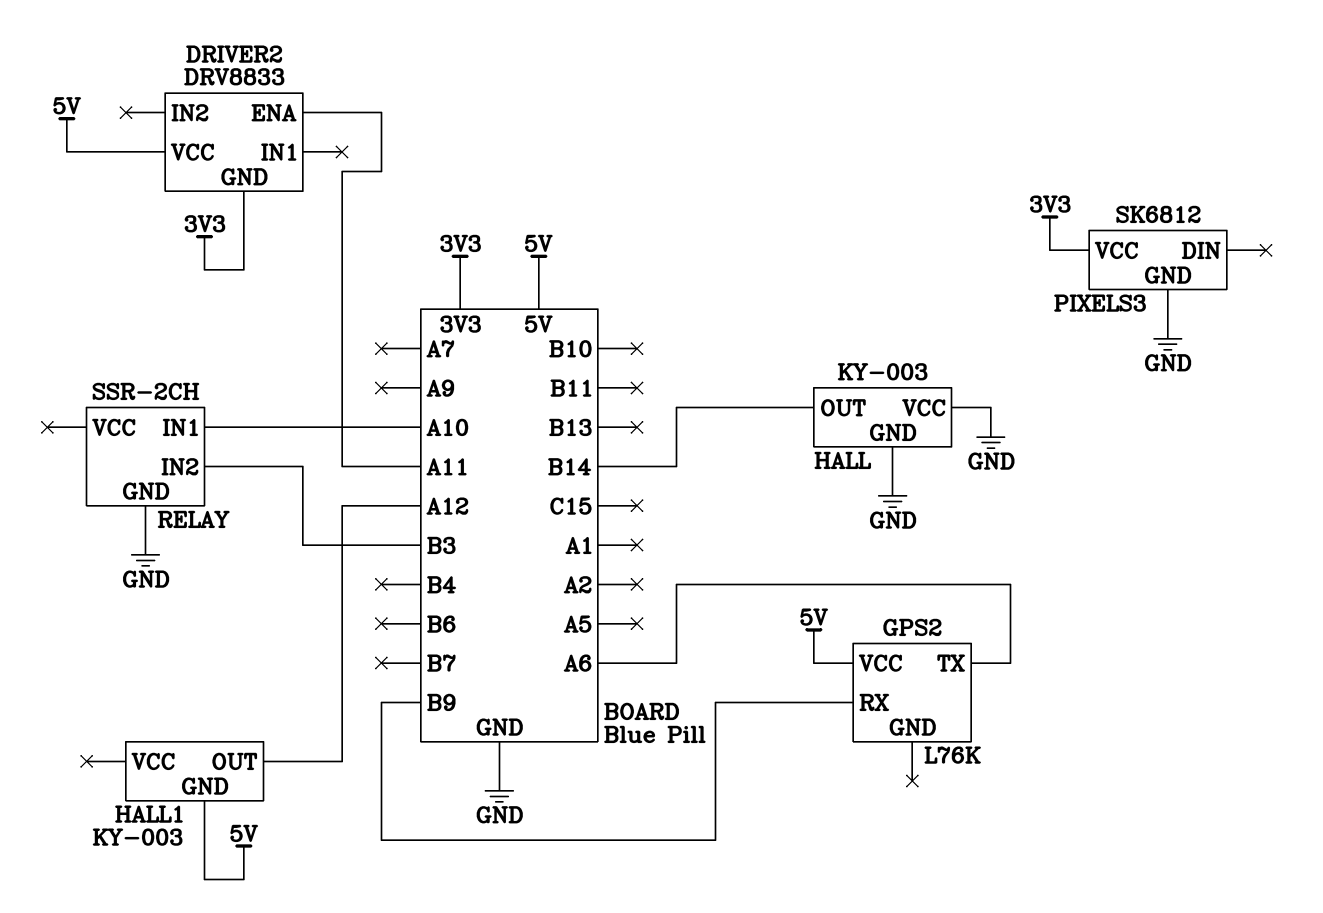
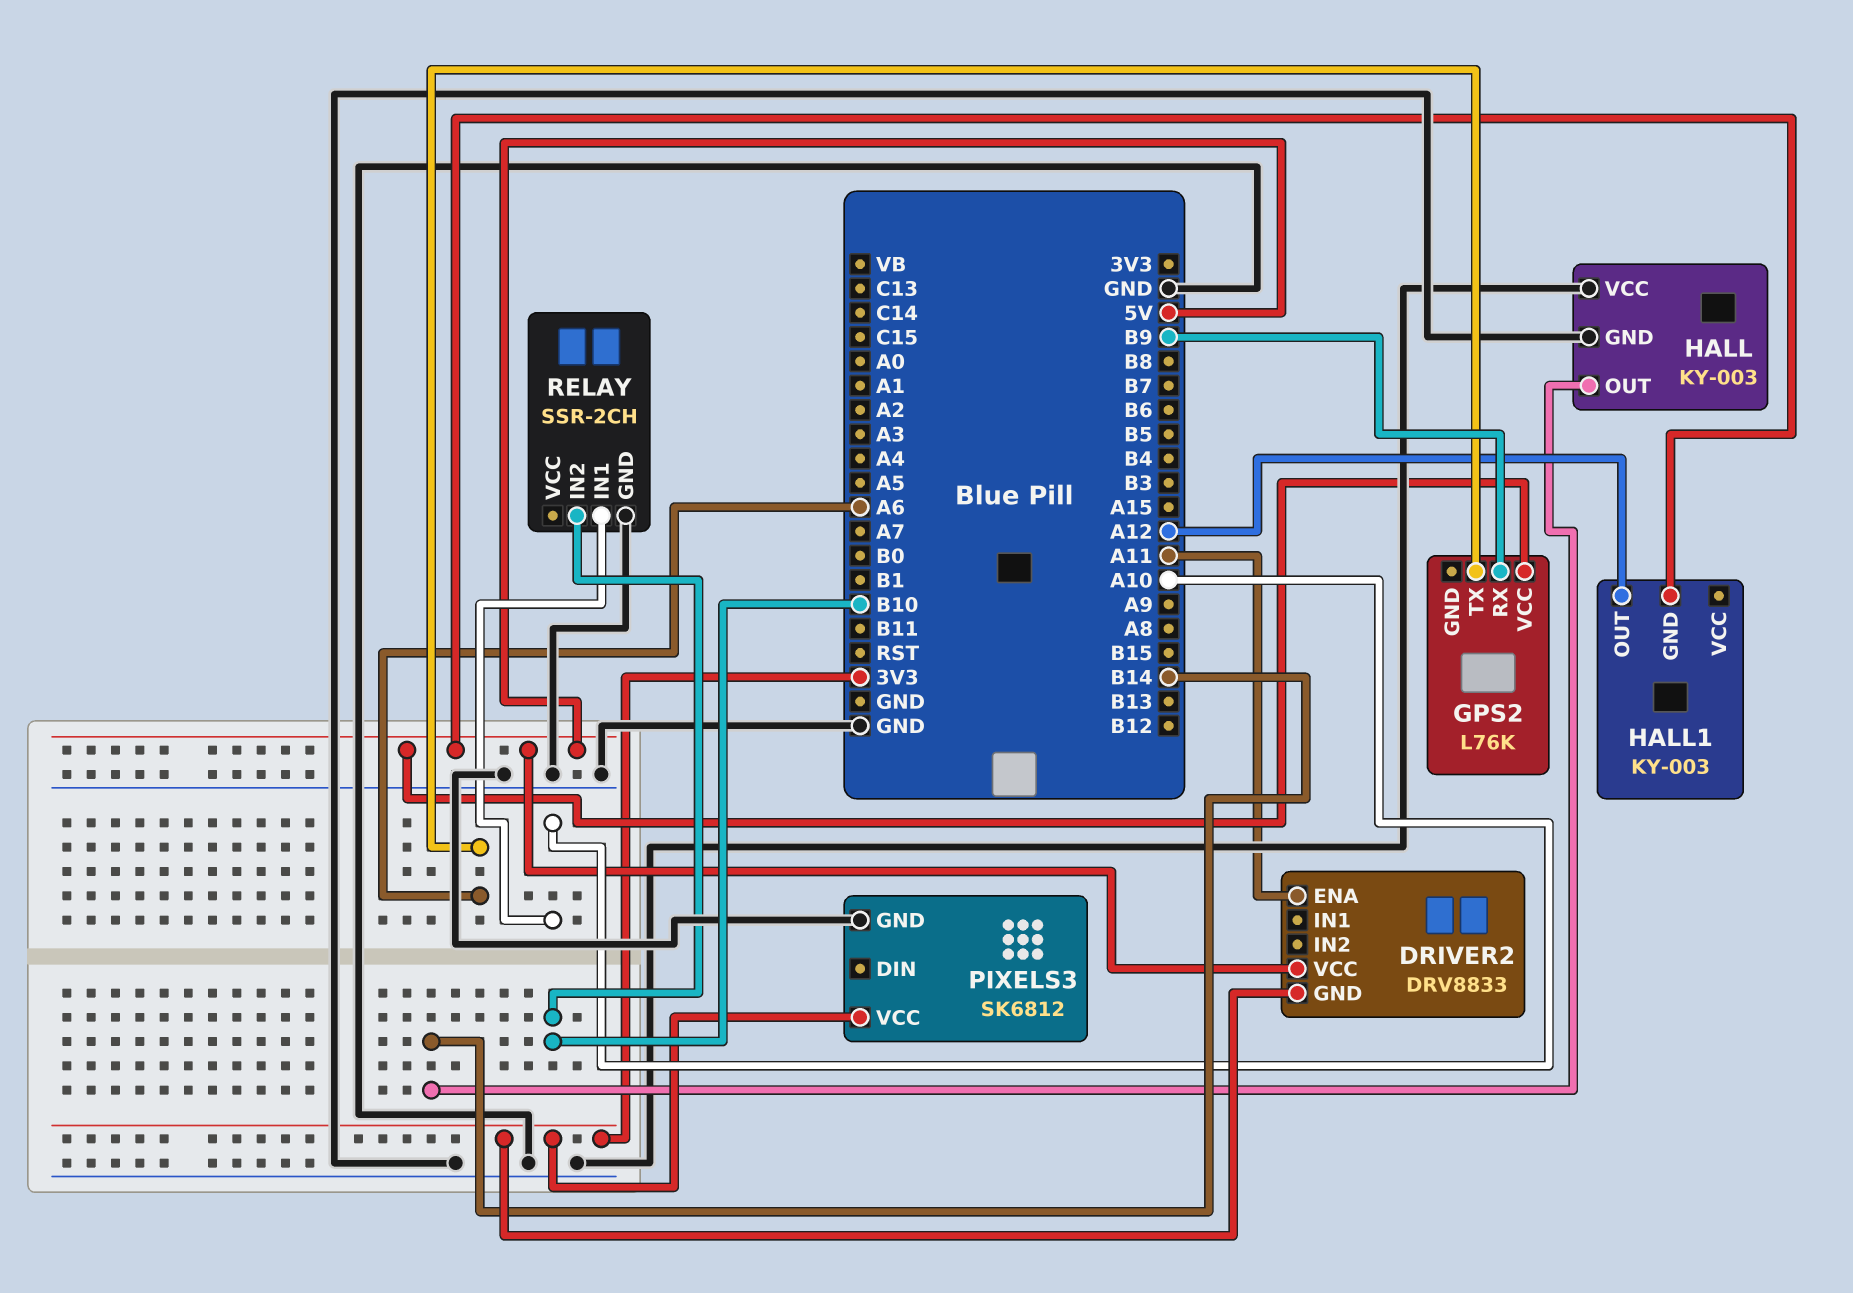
RELAY pin IN2: B3 -> B10

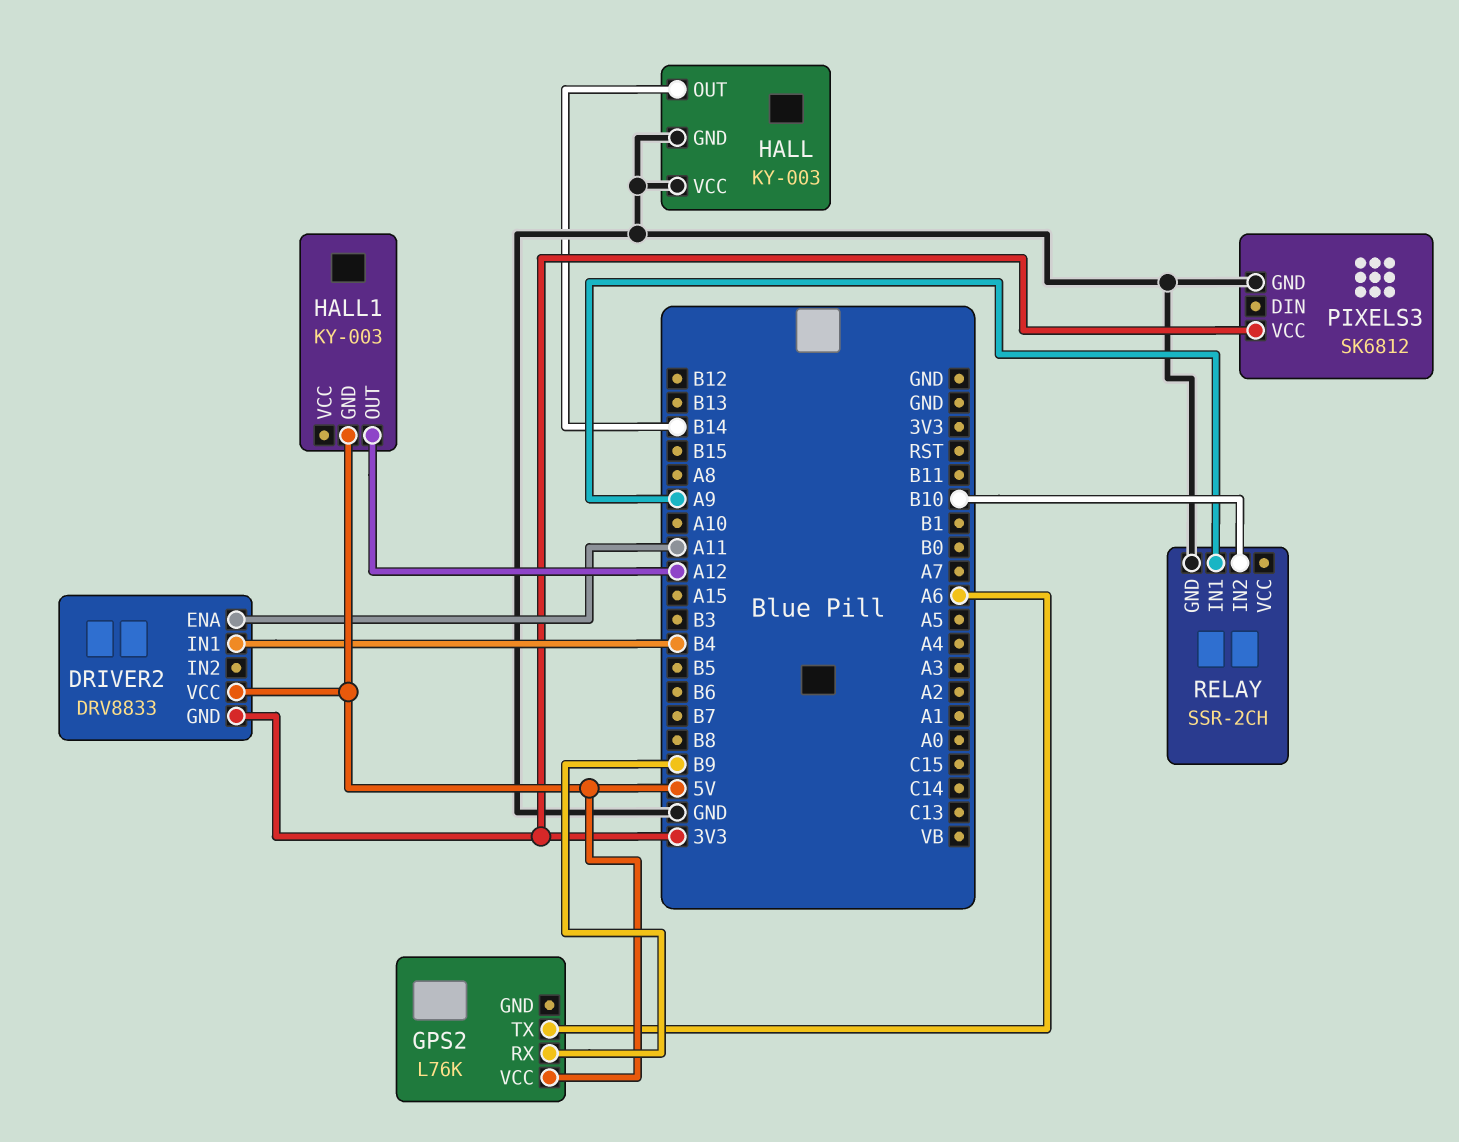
DRIVER2 pin IN1: none -> B4
RELAY pin IN1: A10 -> A9

